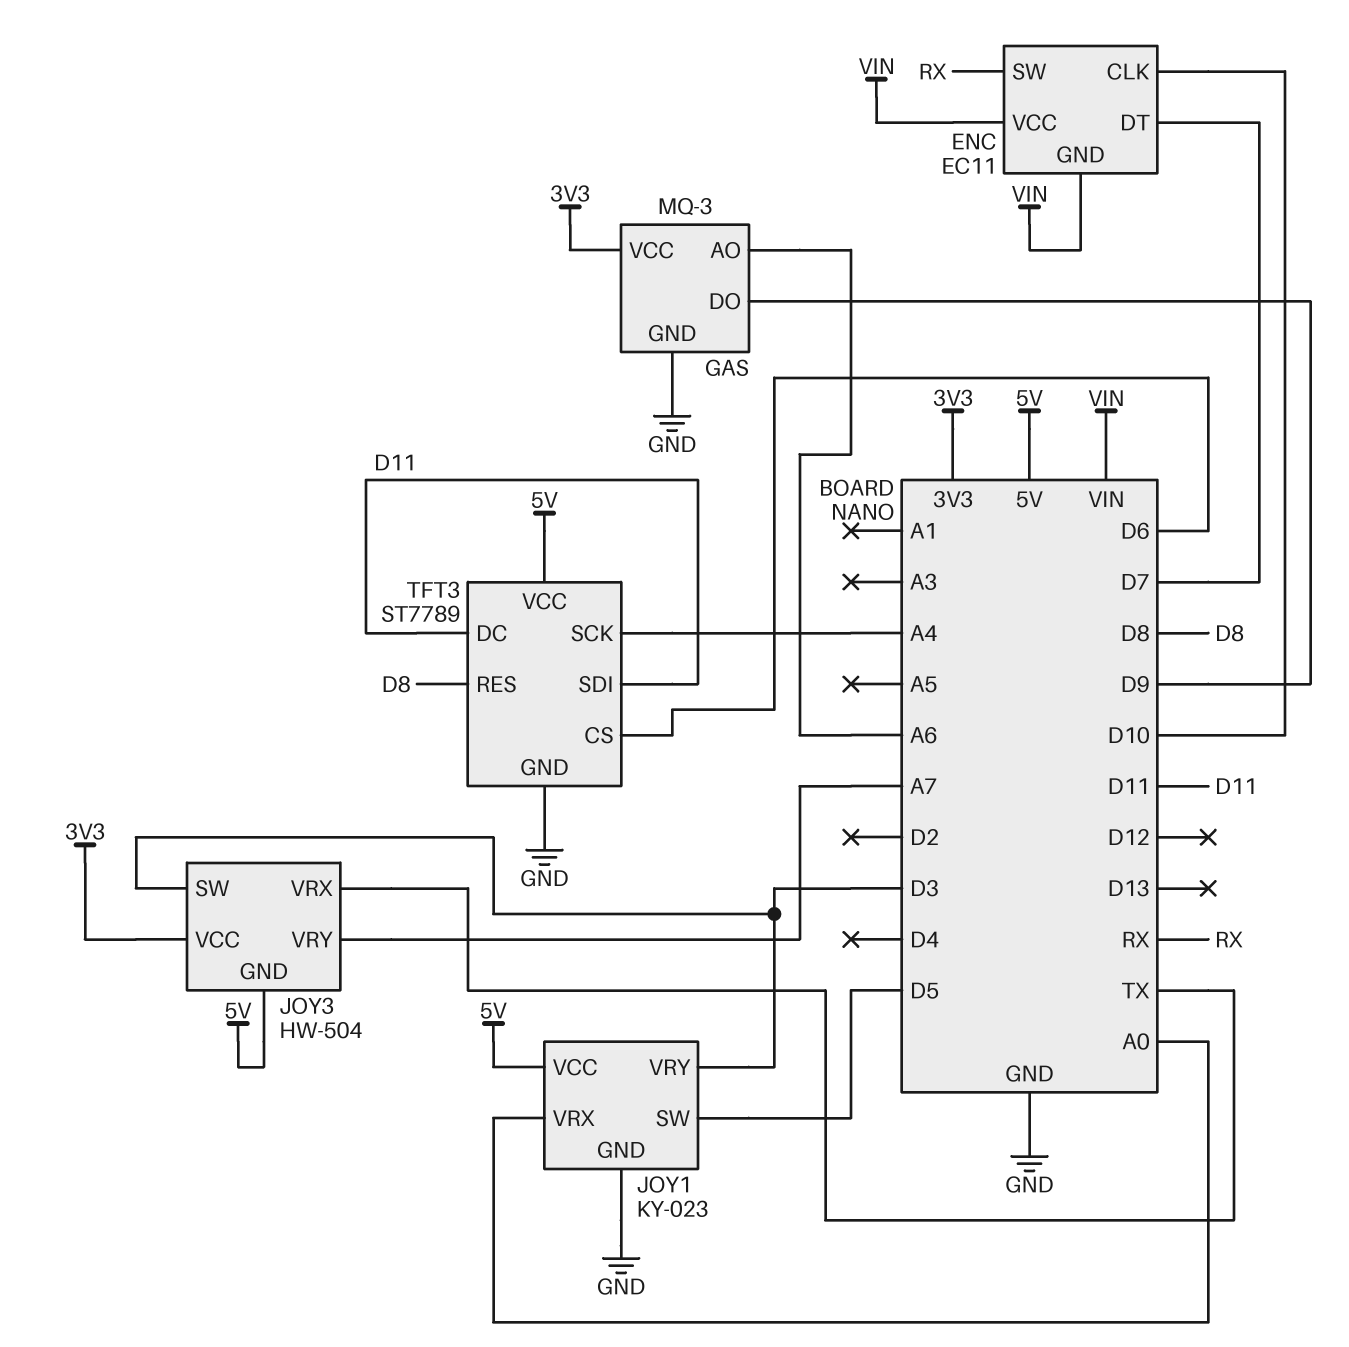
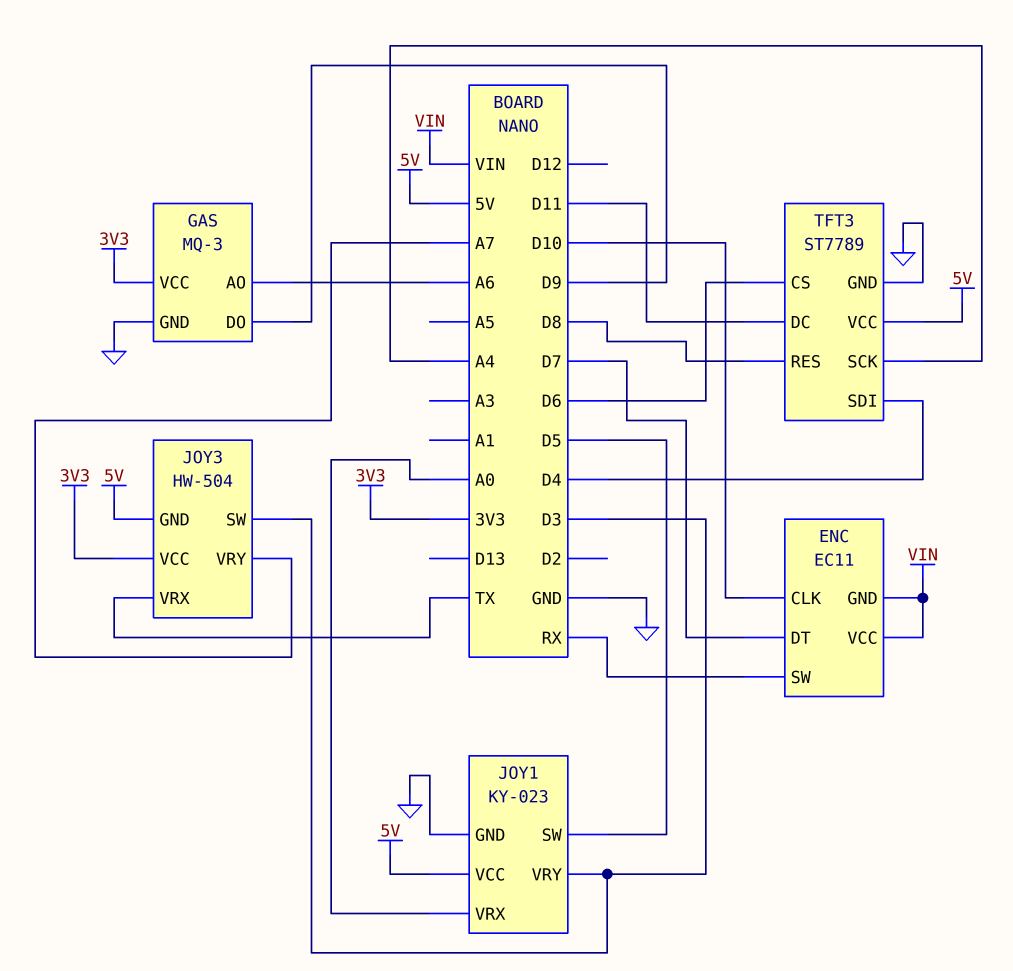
TFT3 pin SDI: D11 -> D4

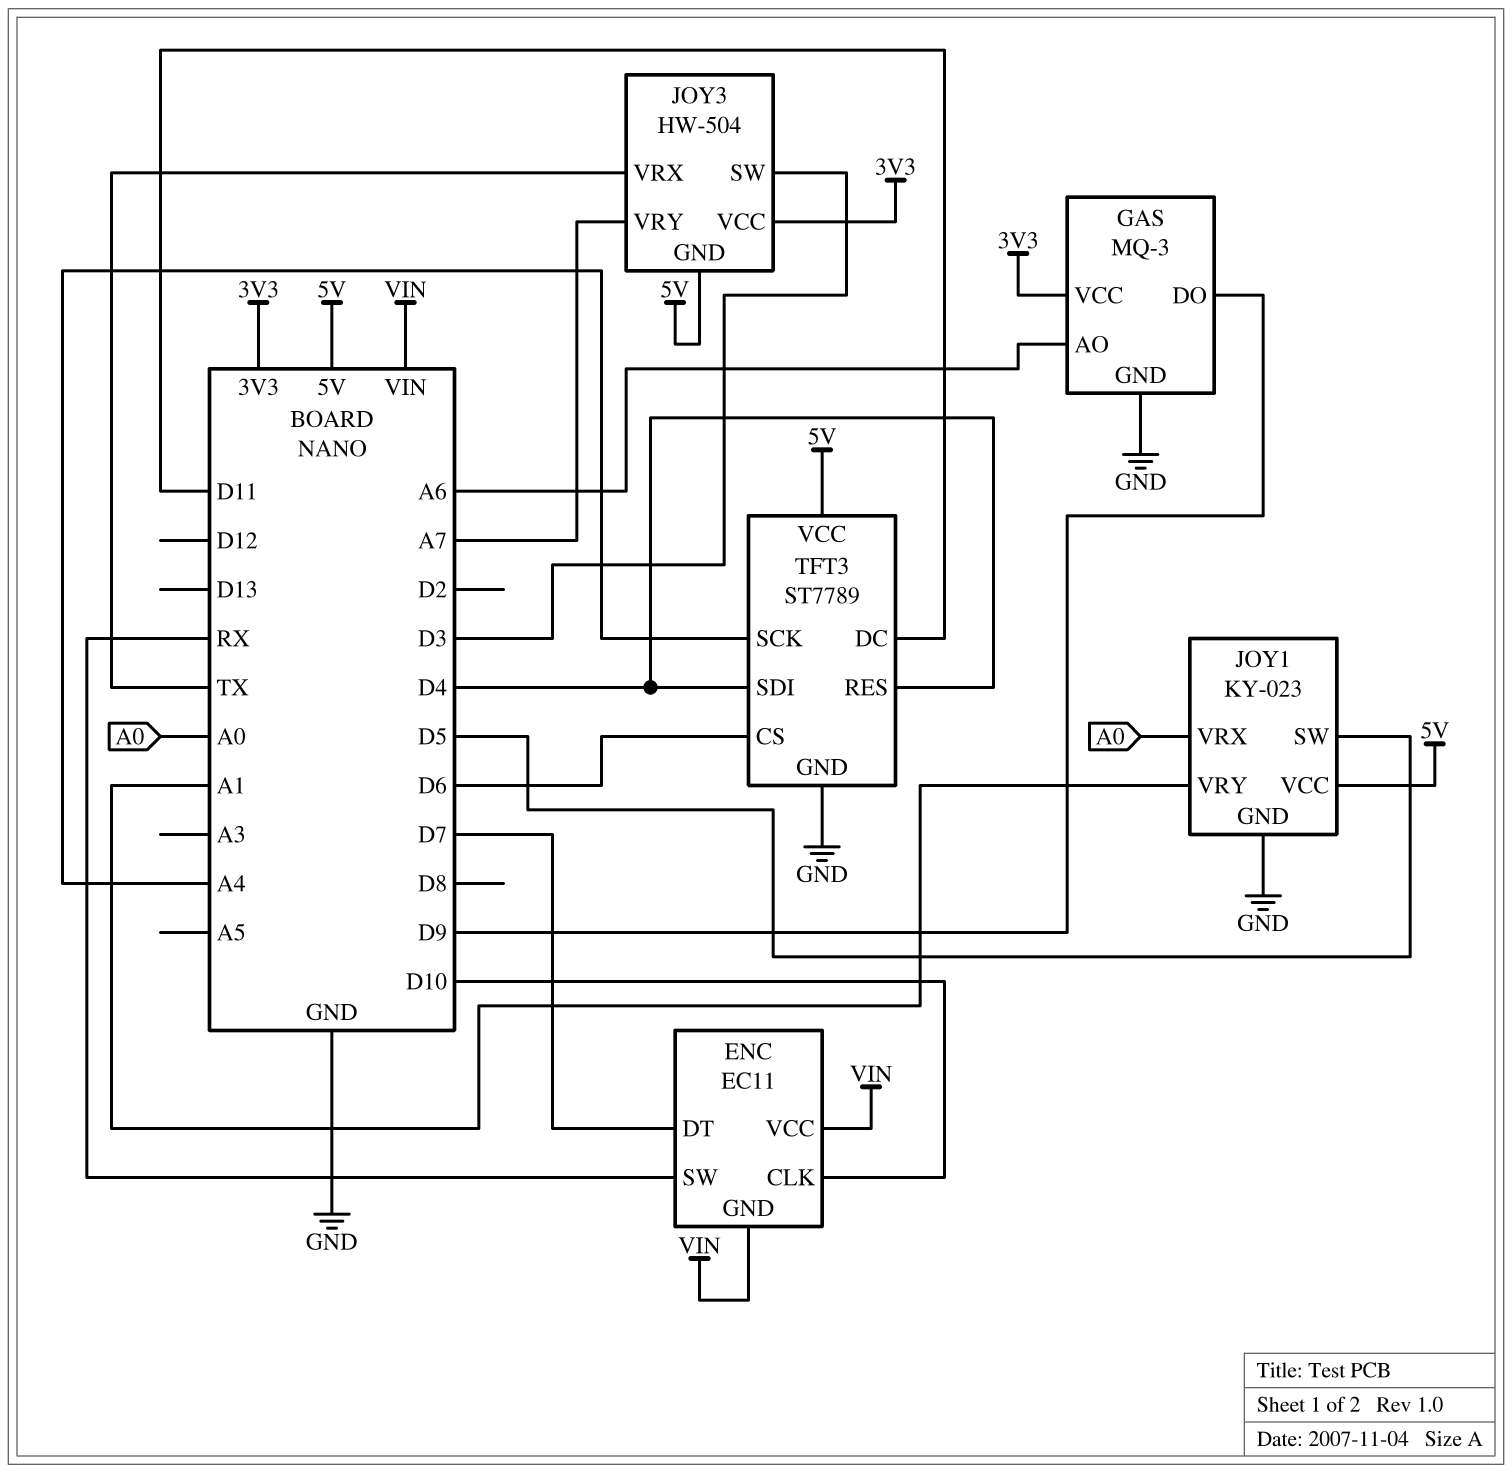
JOY1 pin VRY: D3 -> A1
TFT3 pin RES: D8 -> D4

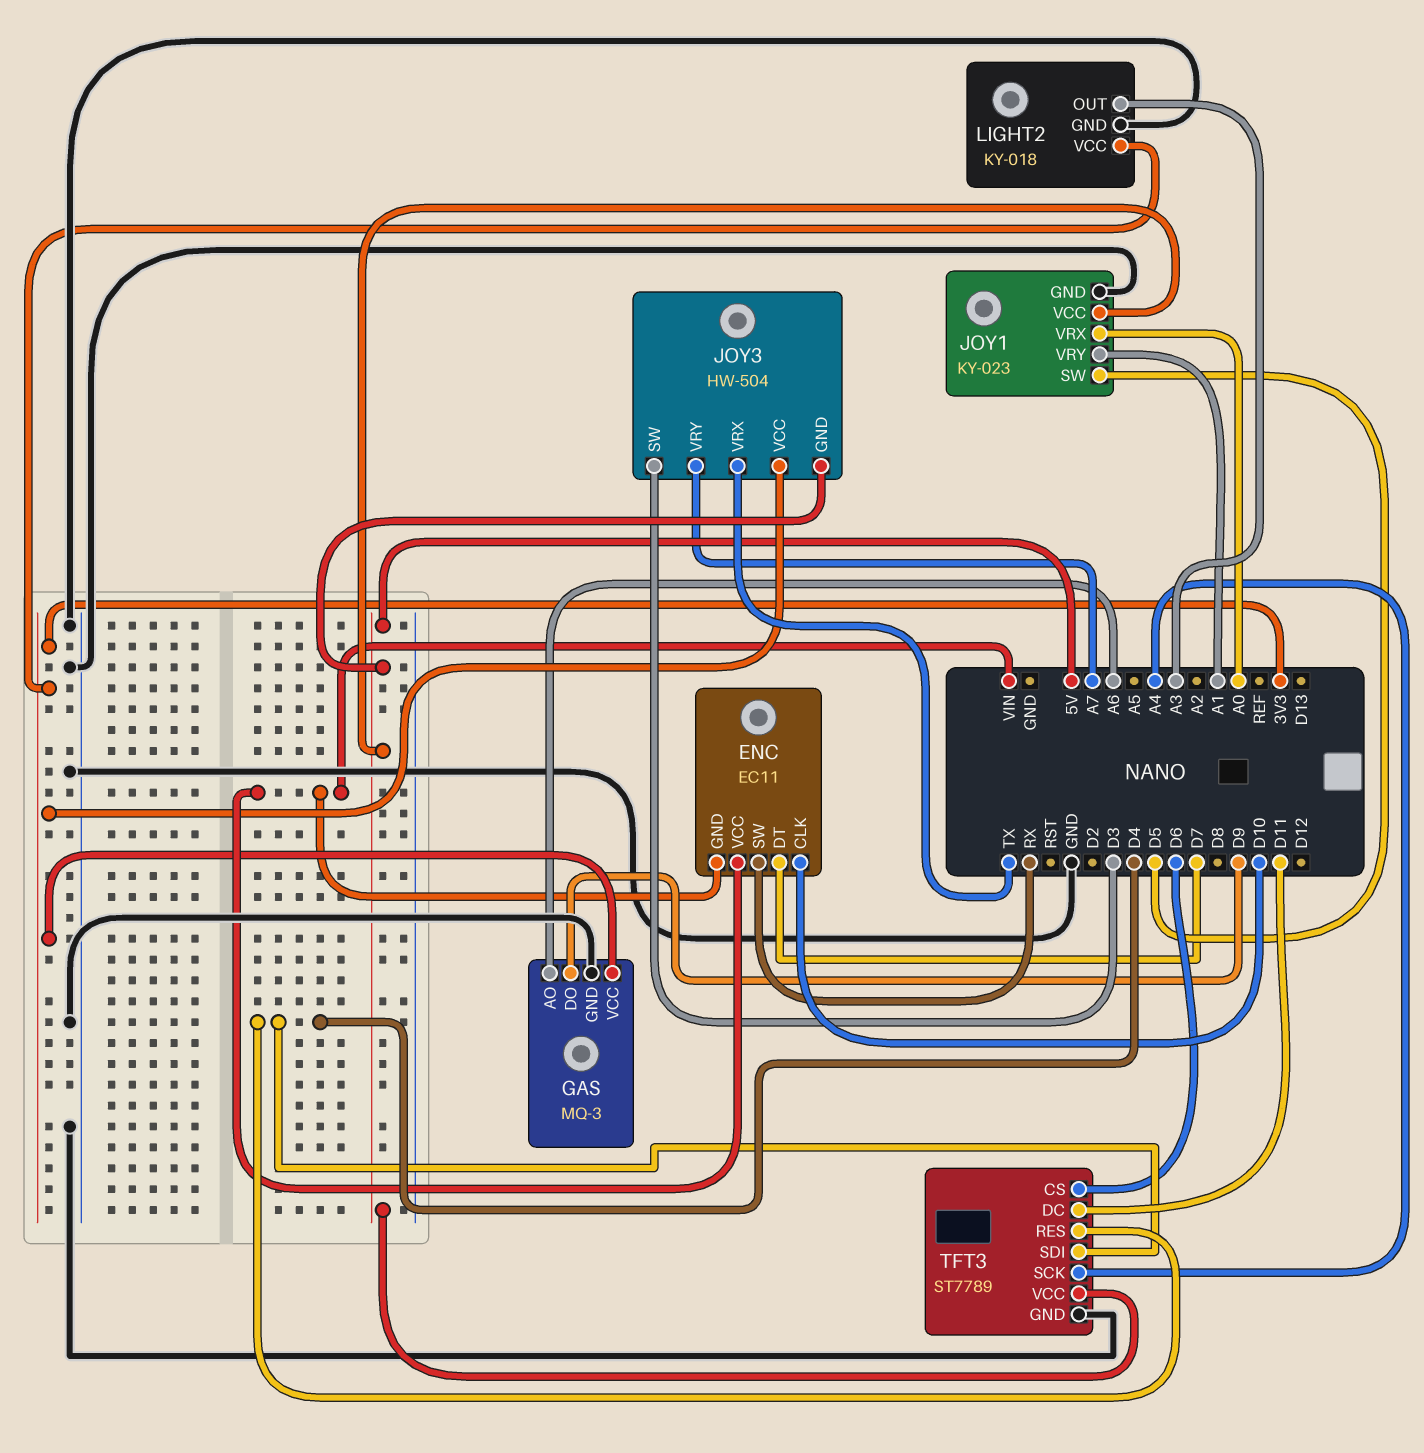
LIGHT2: none -> KY-018
LIGHT2 pin GND: none -> GND
LIGHT2 pin OUT: none -> A3
LIGHT2 pin VCC: none -> 3V3

